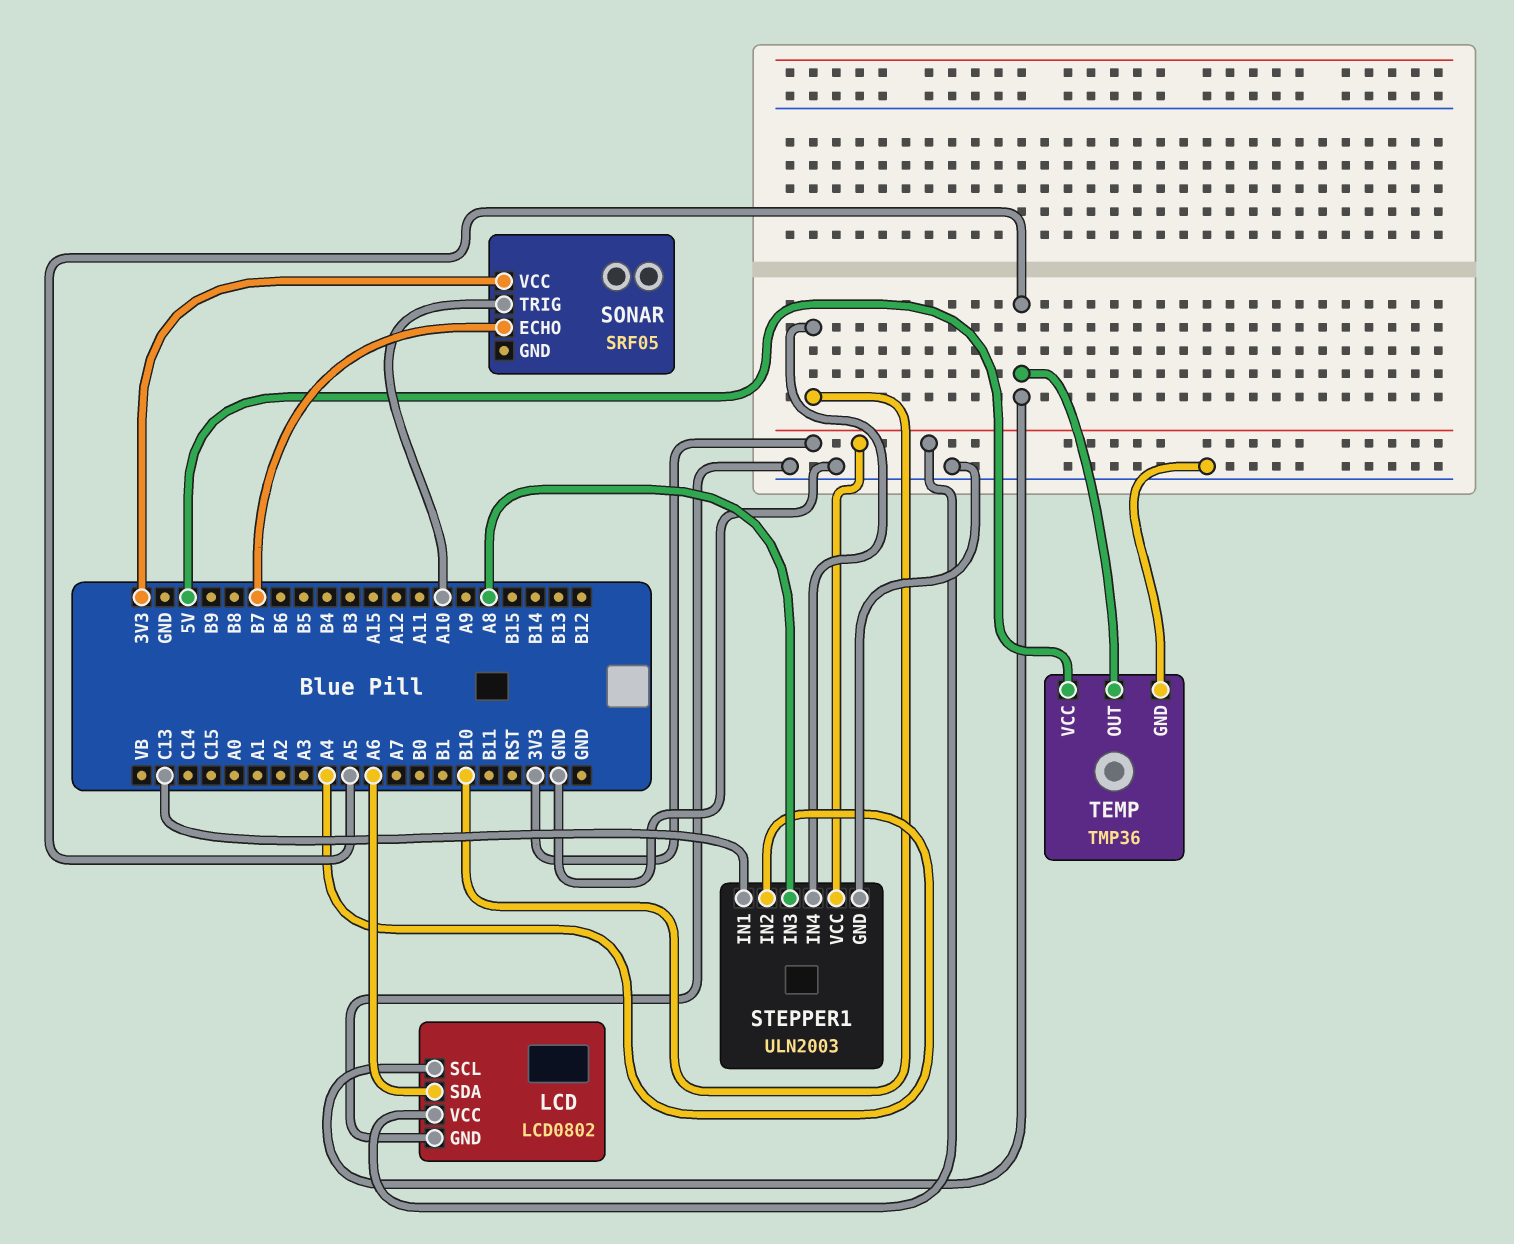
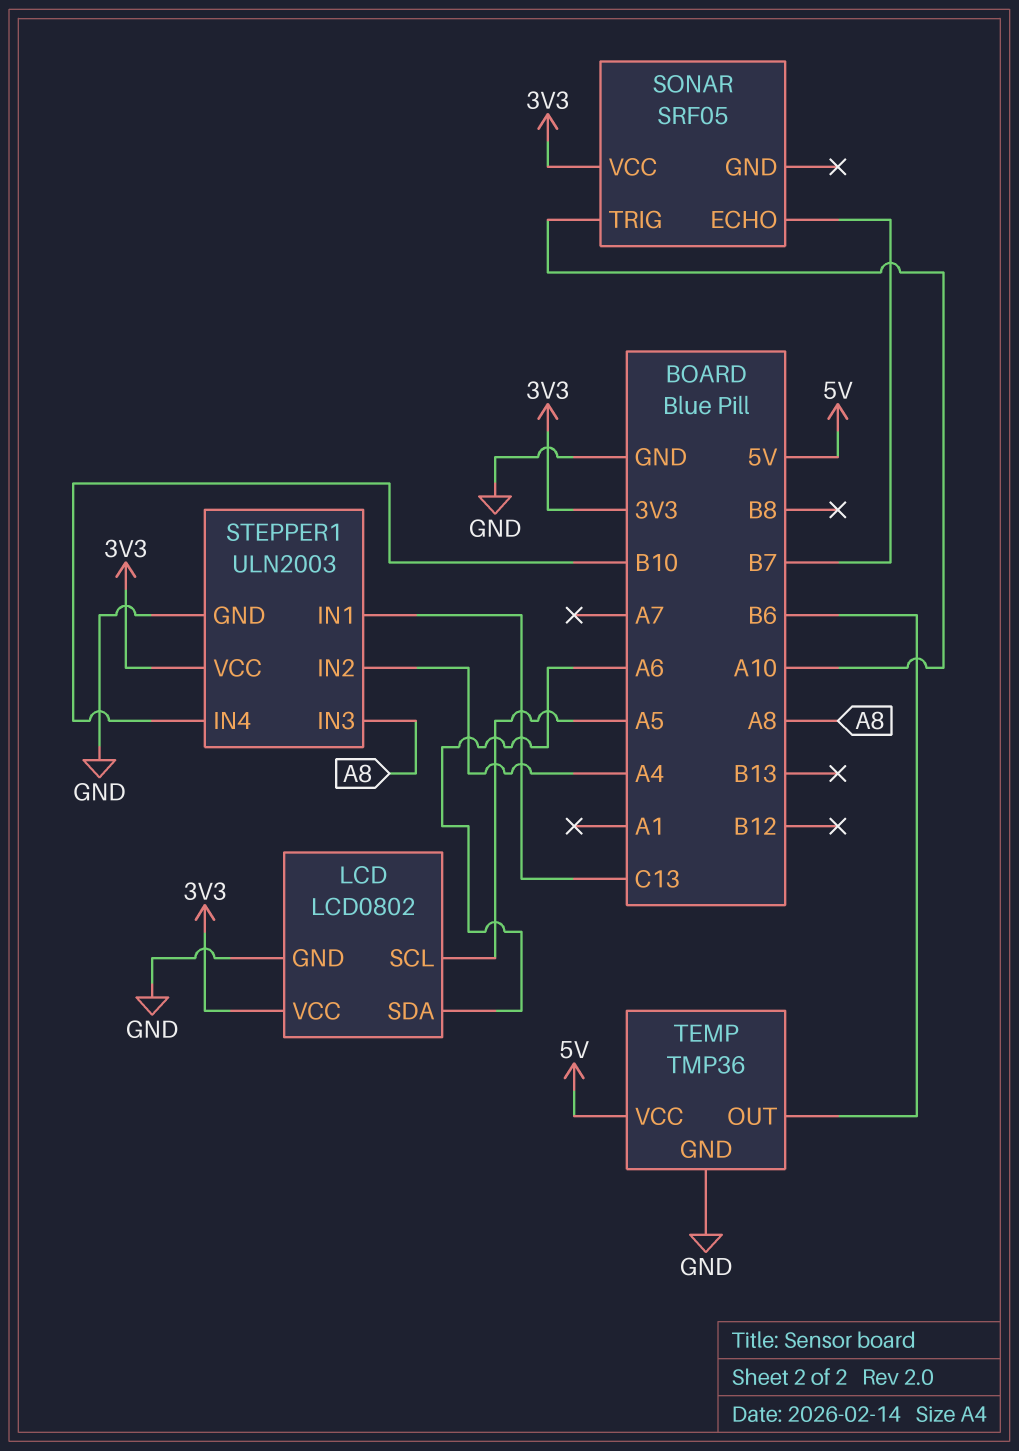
TEMP pin OUT: A5 -> B6

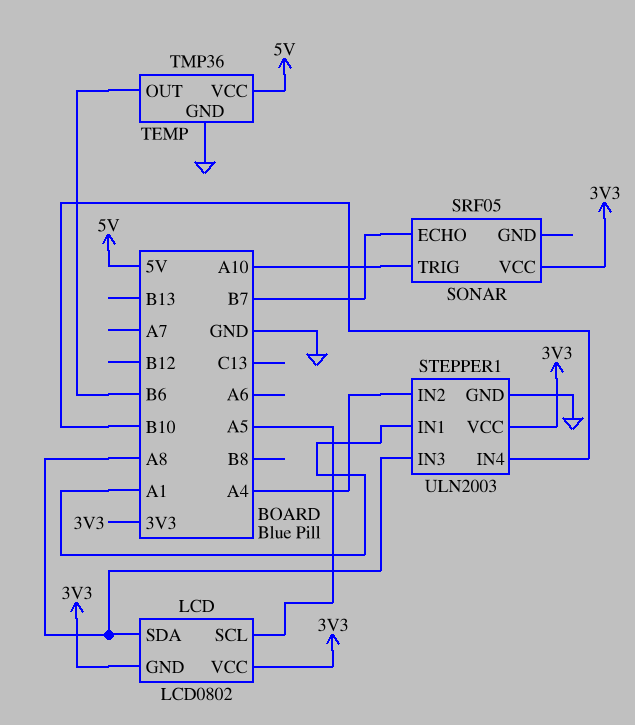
LCD pin GND: GND -> 3V3
LCD pin SDA: A6 -> A8
STEPPER1 pin IN1: C13 -> A1

